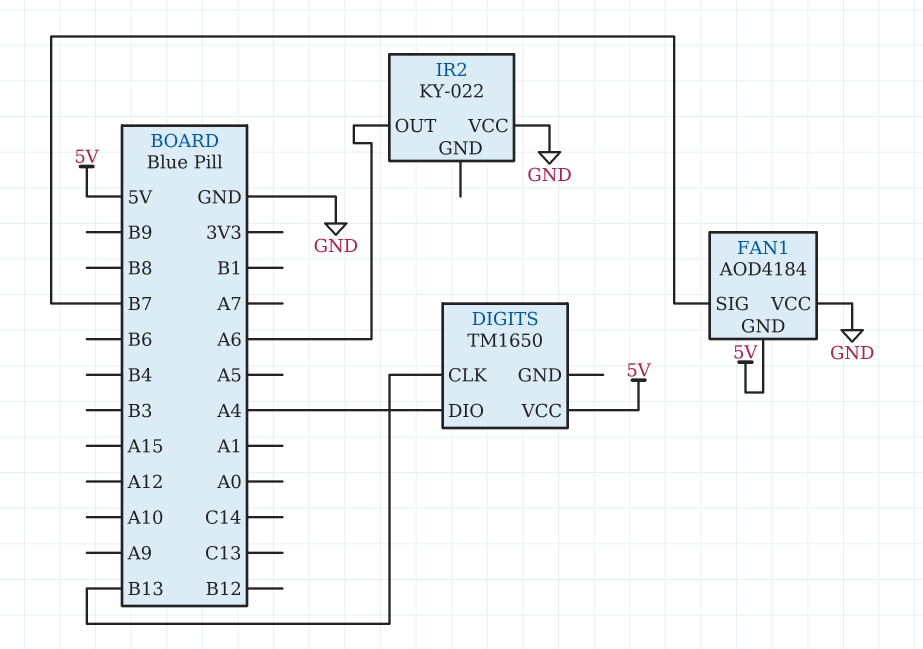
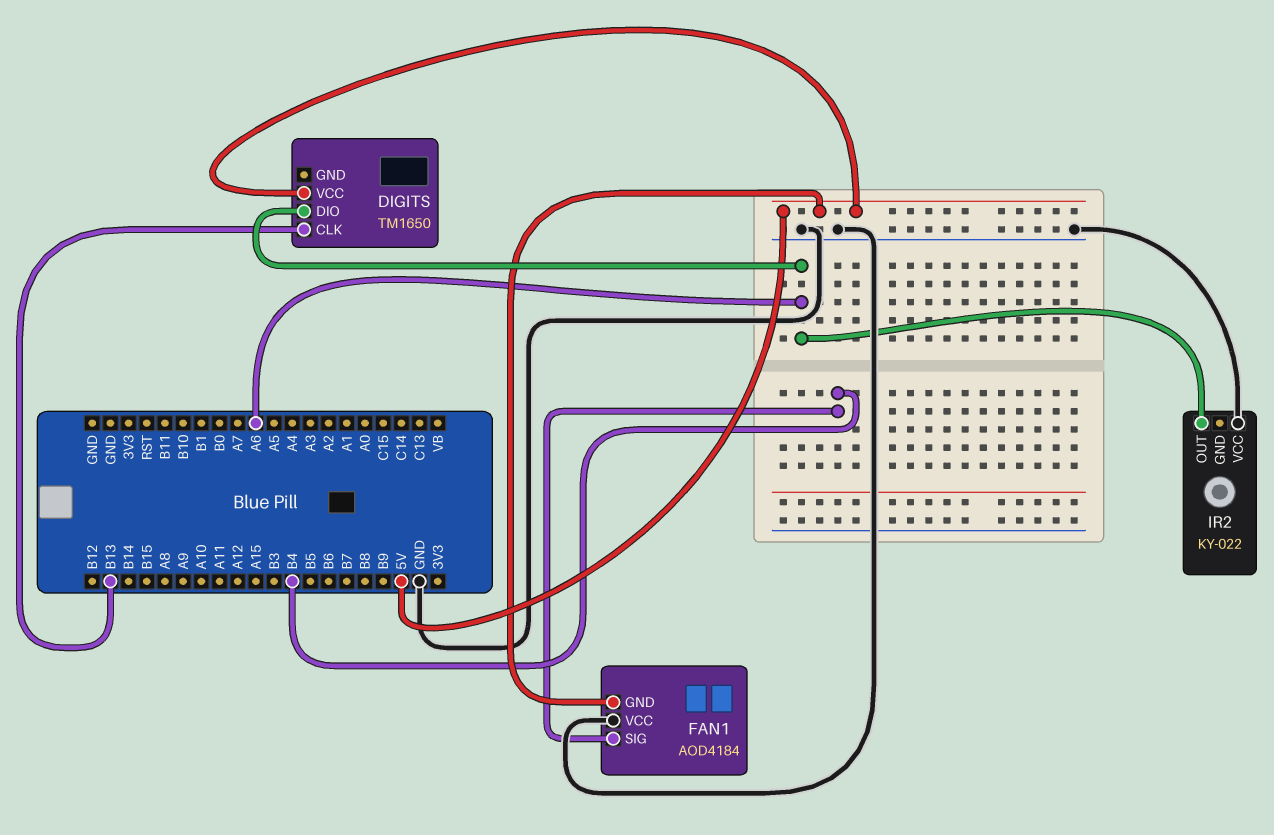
DIGITS pin DIO: A4 -> A6
FAN1 pin SIG: B7 -> B4

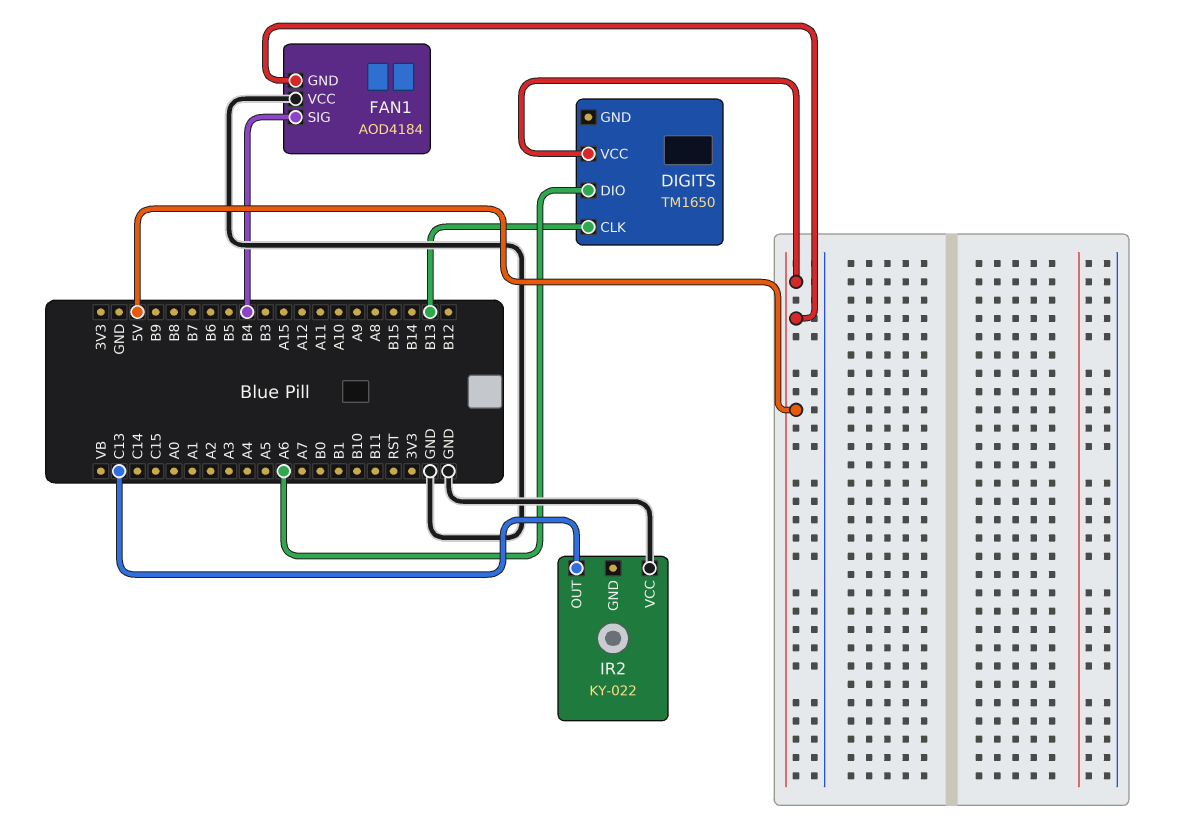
IR2 pin OUT: A6 -> C13

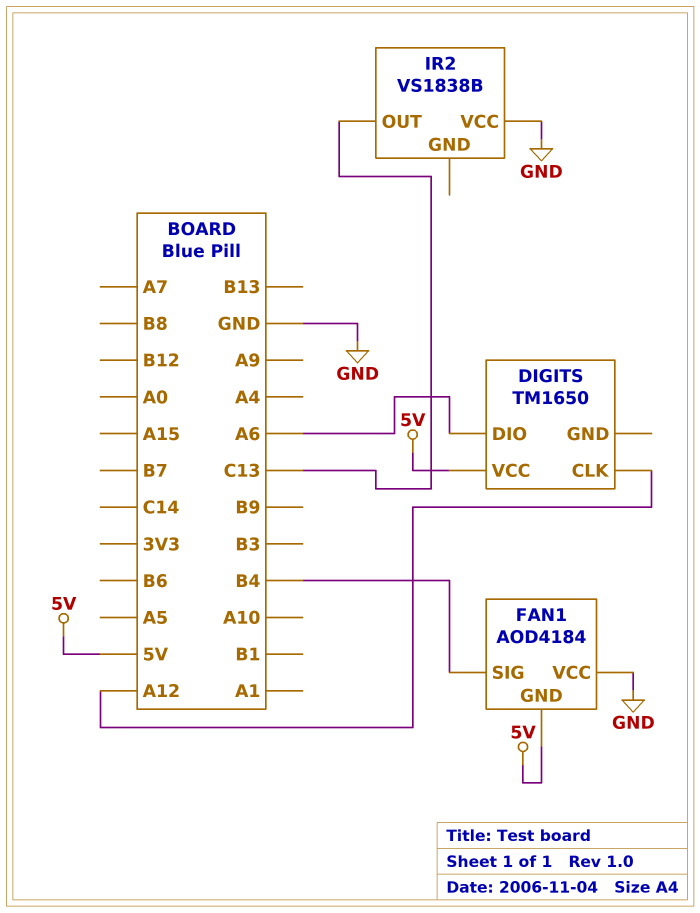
DIGITS pin CLK: B13 -> A12
IR2: KY-022 -> VS1838B

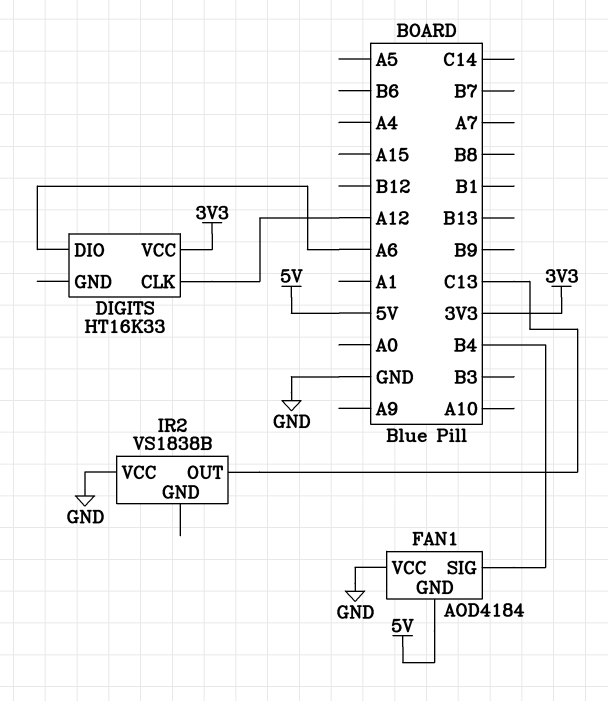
DIGITS: TM1650 -> HT16K33
DIGITS pin VCC: 5V -> 3V3

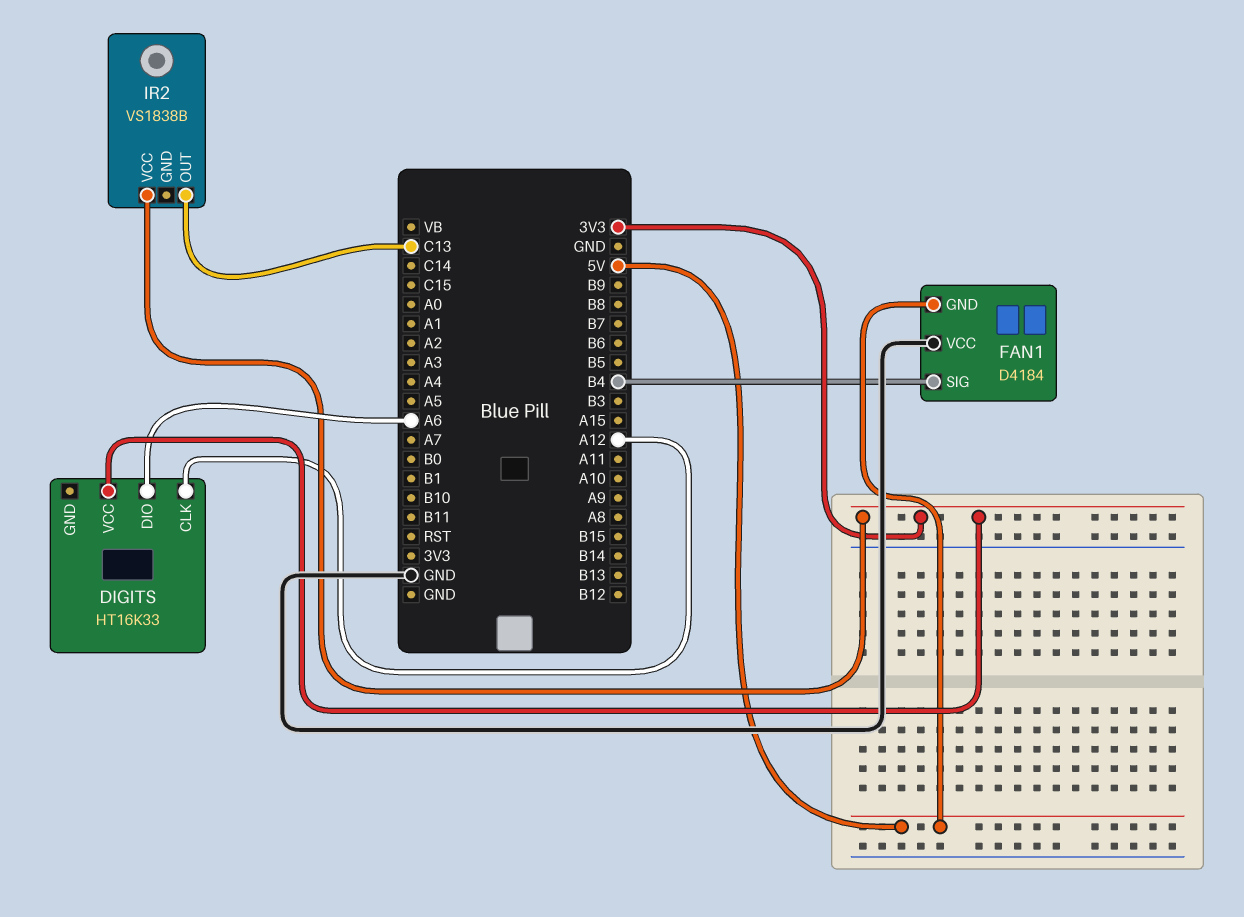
FAN1: AOD4184 -> D4184
IR2 pin VCC: GND -> 3V3

